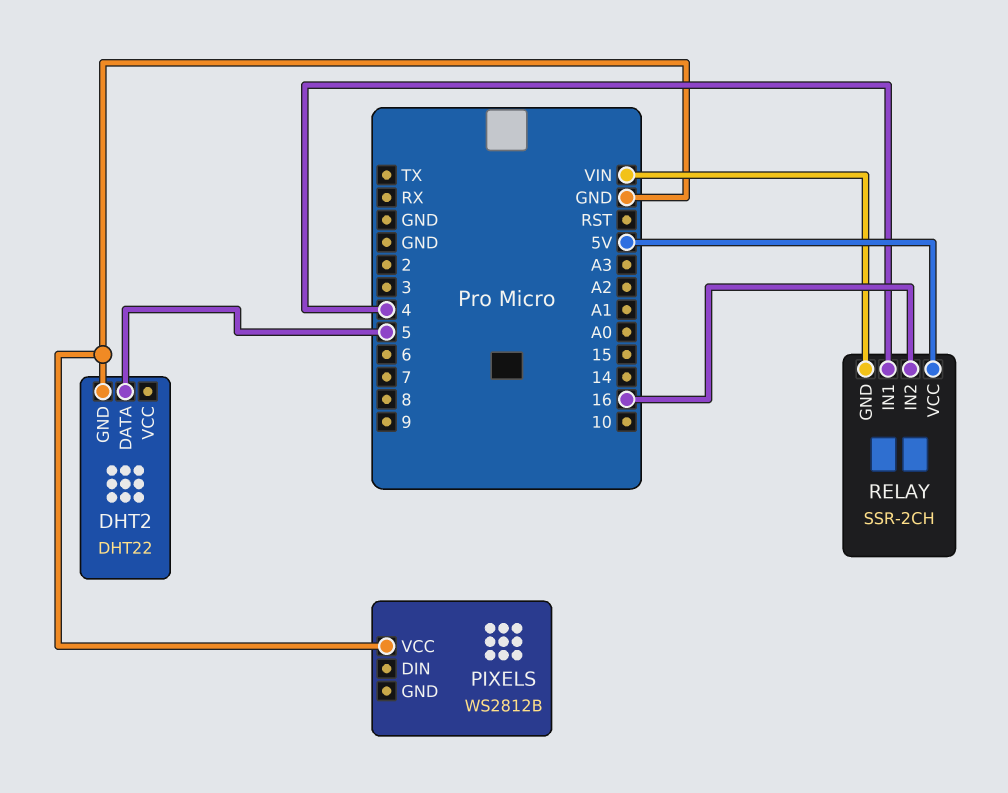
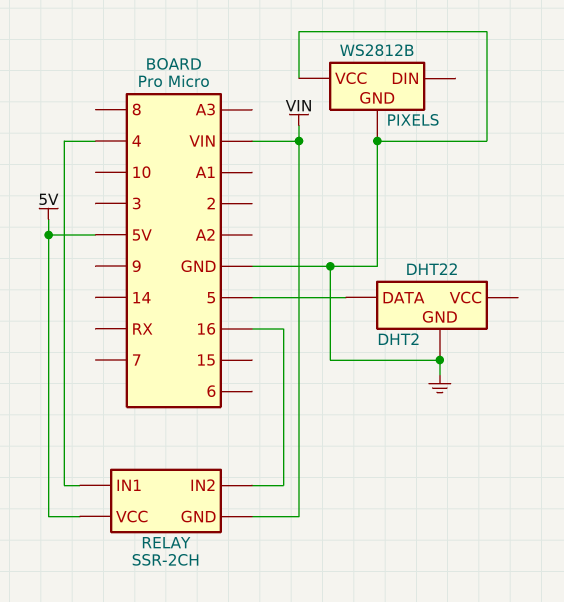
PIXELS pin GND: none -> GND

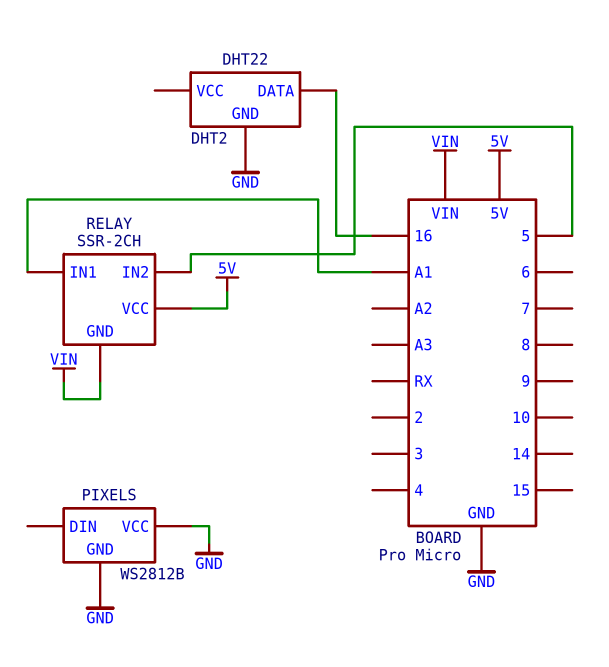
DHT2 pin DATA: 5 -> 16
RELAY pin IN1: 4 -> A1
RELAY pin IN2: 16 -> 5

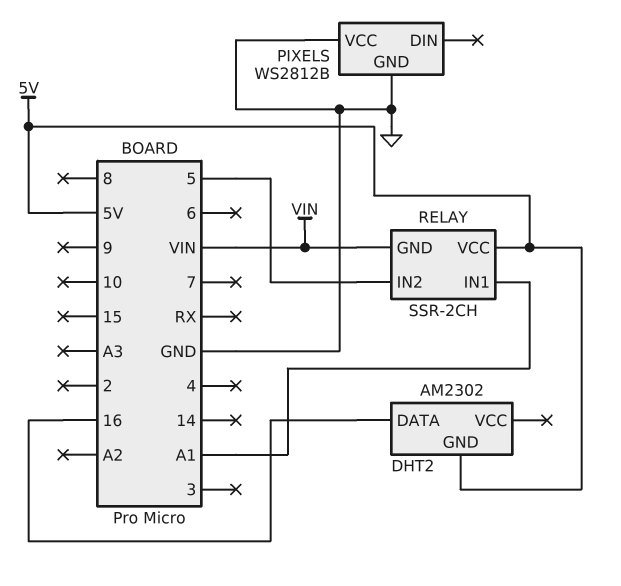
DHT2: DHT22 -> AM2302
DHT2 pin GND: GND -> 5V

